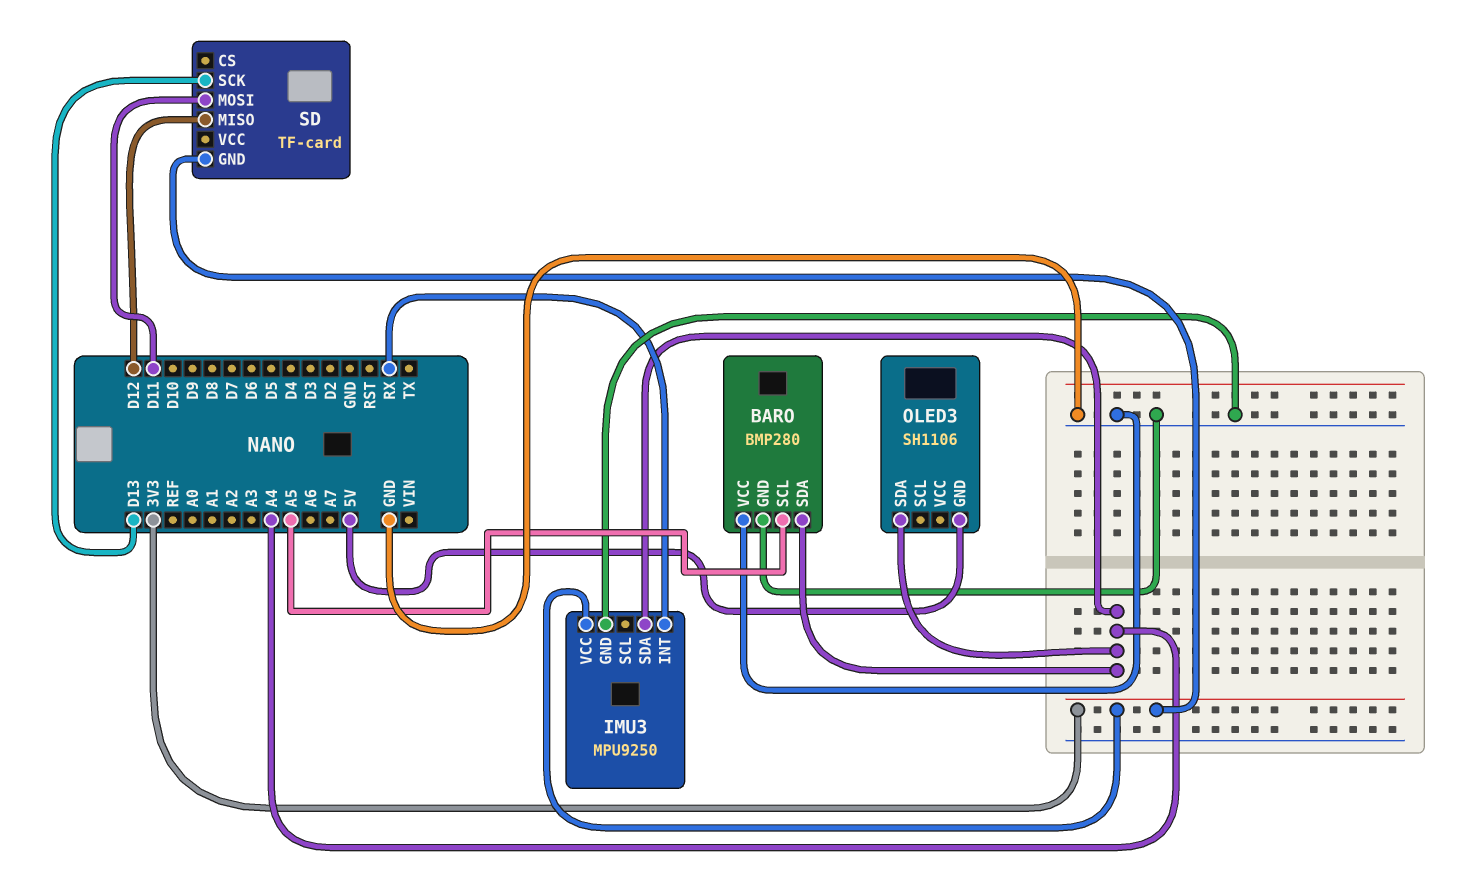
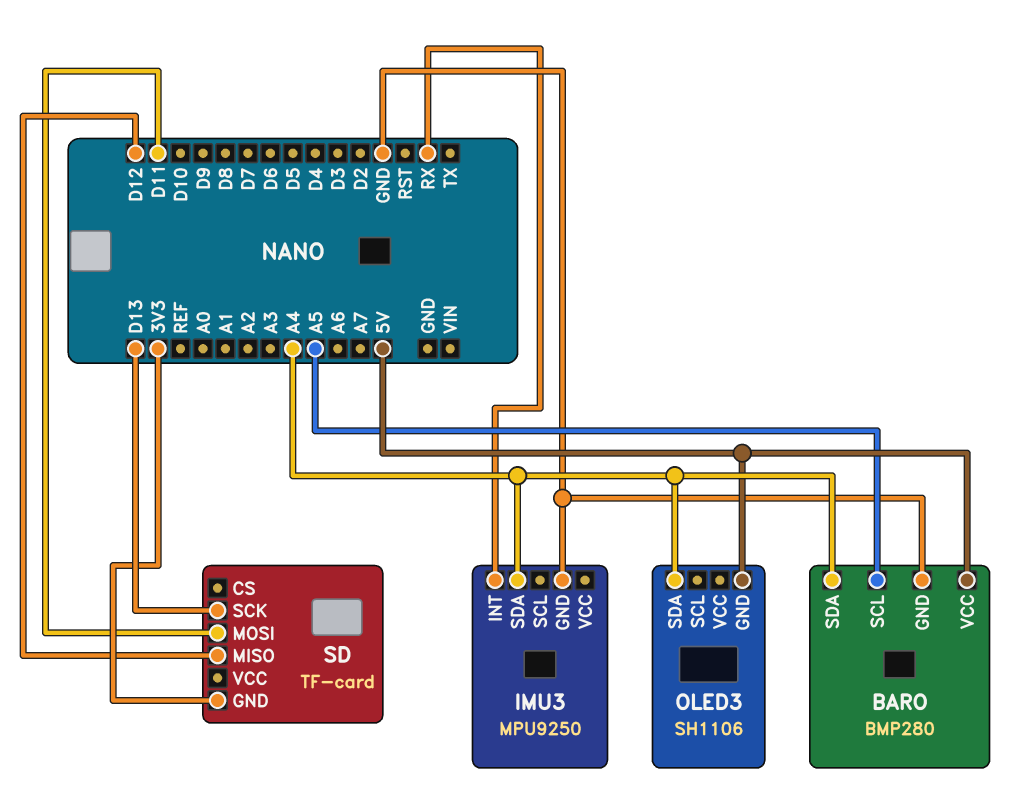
BARO pin VCC: GND -> 5V
IMU3 pin VCC: 3V3 -> none

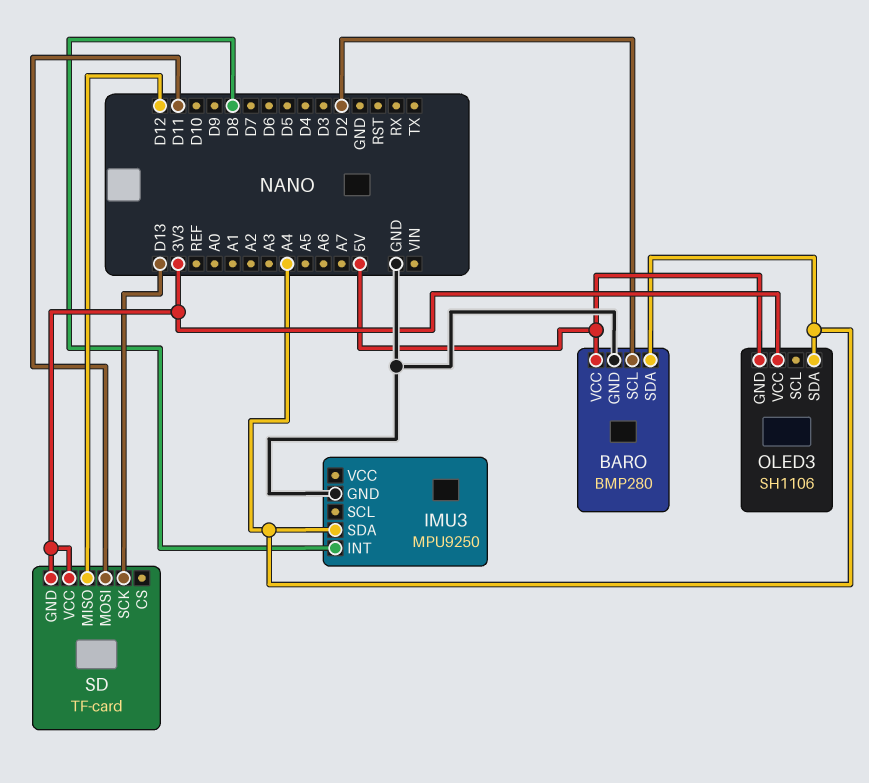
BARO pin SCL: A5 -> D2
IMU3 pin INT: RX -> D8
OLED3 pin VCC: none -> 3V3
SD pin VCC: none -> 3V3

